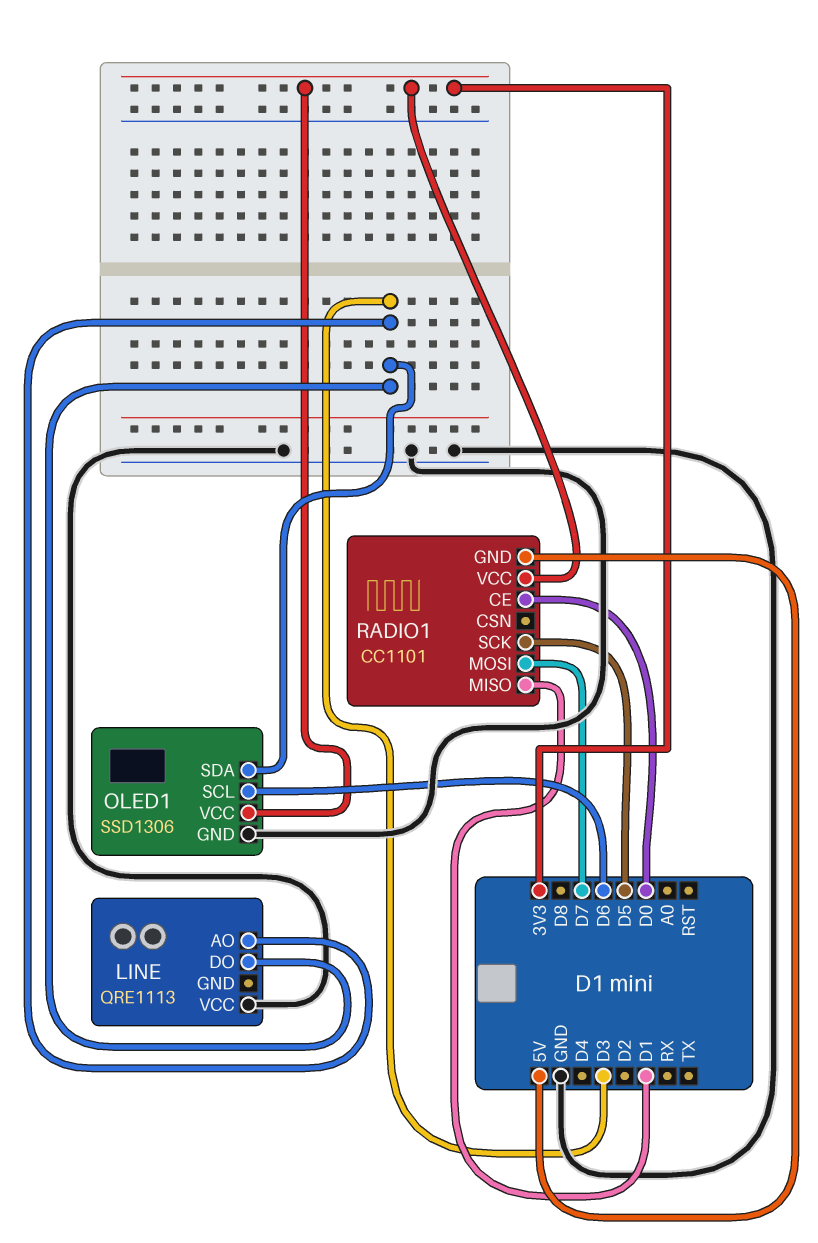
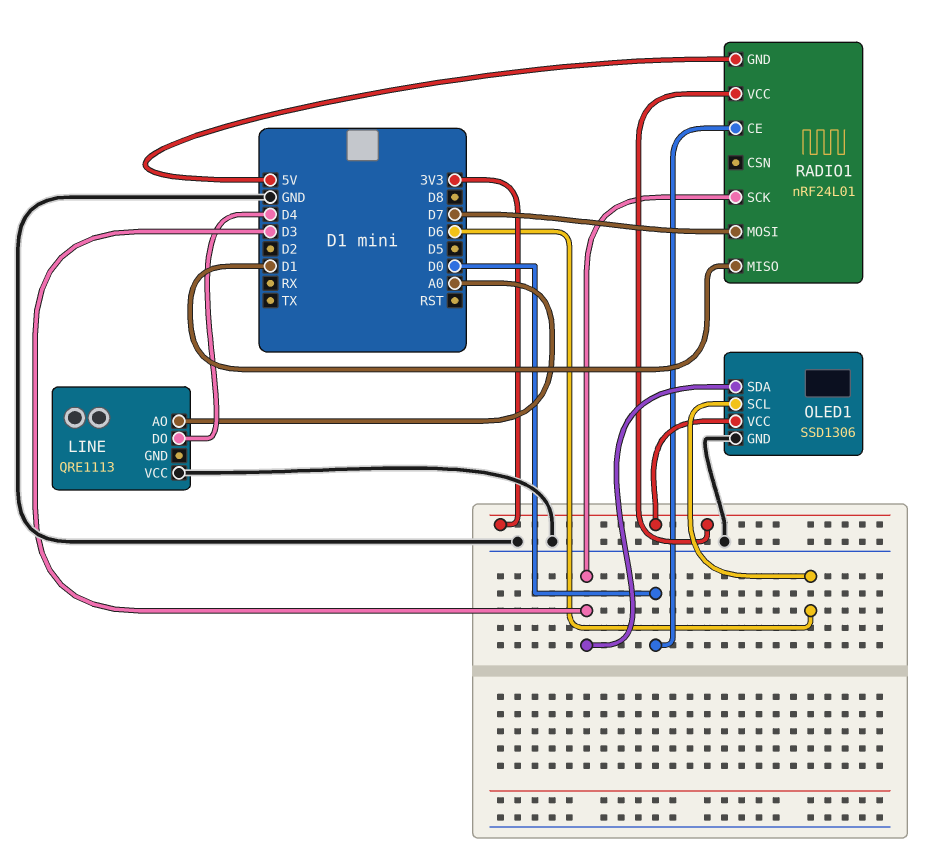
LINE pin AO: D3 -> A0
LINE pin DO: D3 -> D4
RADIO1: CC1101 -> nRF24L01
RADIO1 pin SCK: D5 -> D3

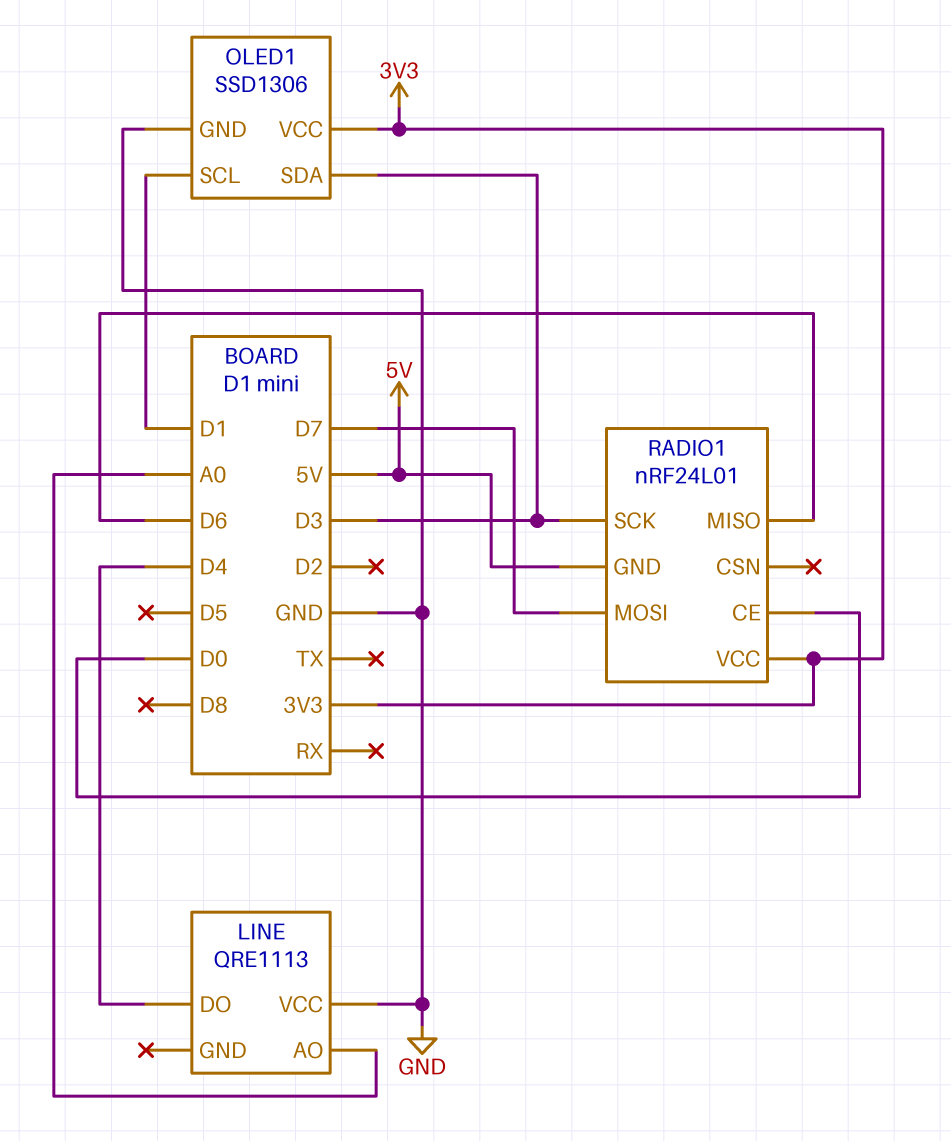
OLED1 pin SCL: D6 -> D1
RADIO1 pin MISO: D1 -> D6

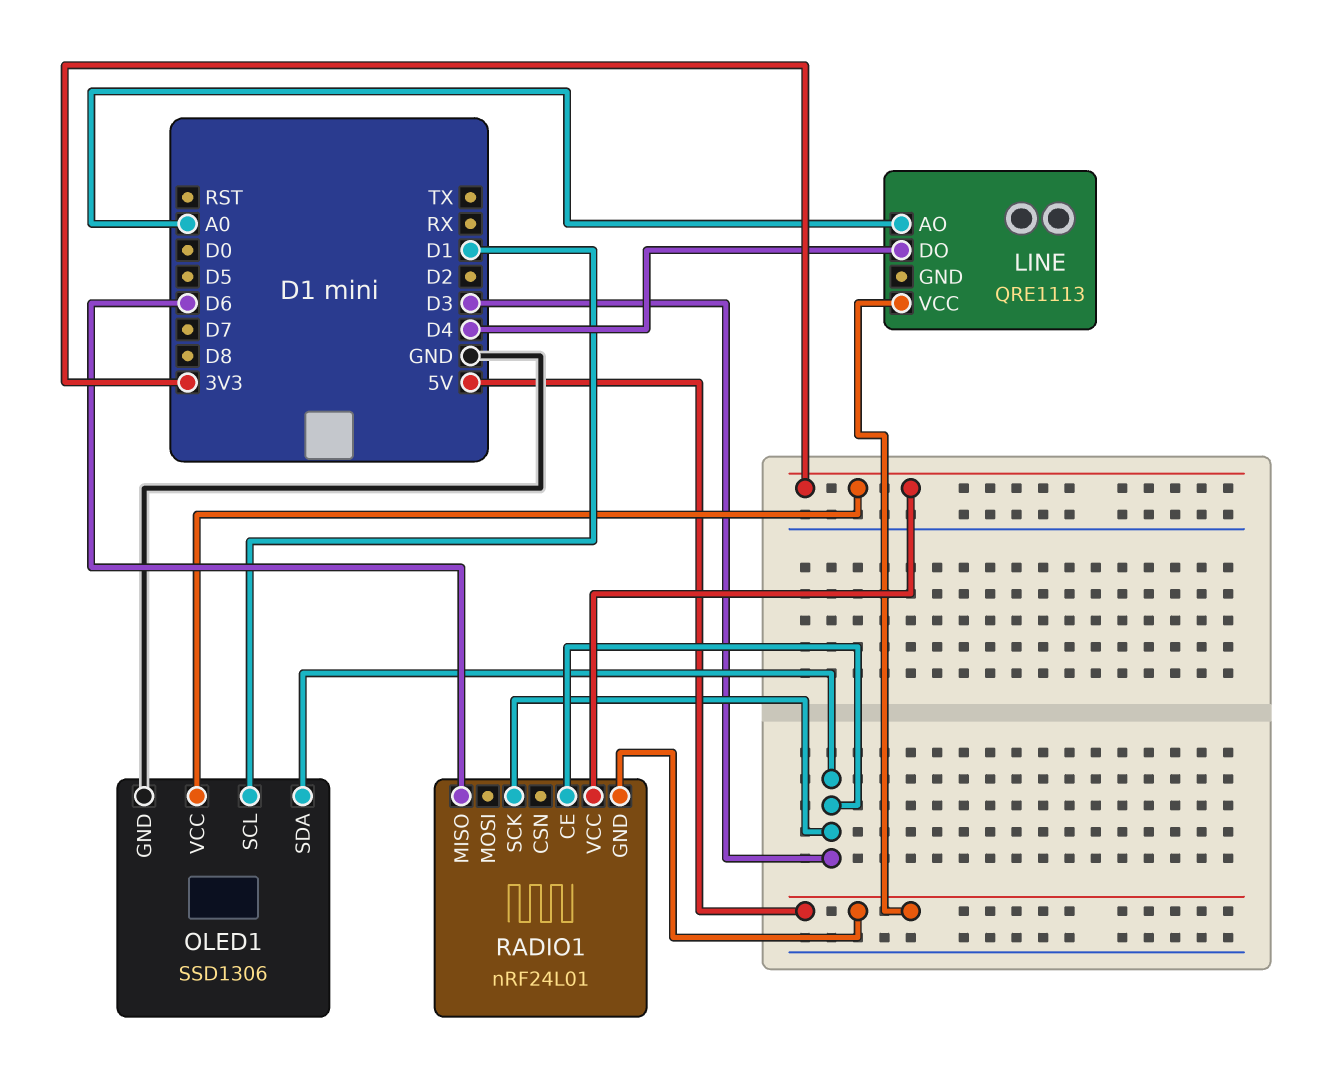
LINE pin VCC: GND -> 5V
RADIO1 pin CE: D0 -> D3
RADIO1 pin MOSI: D7 -> none

